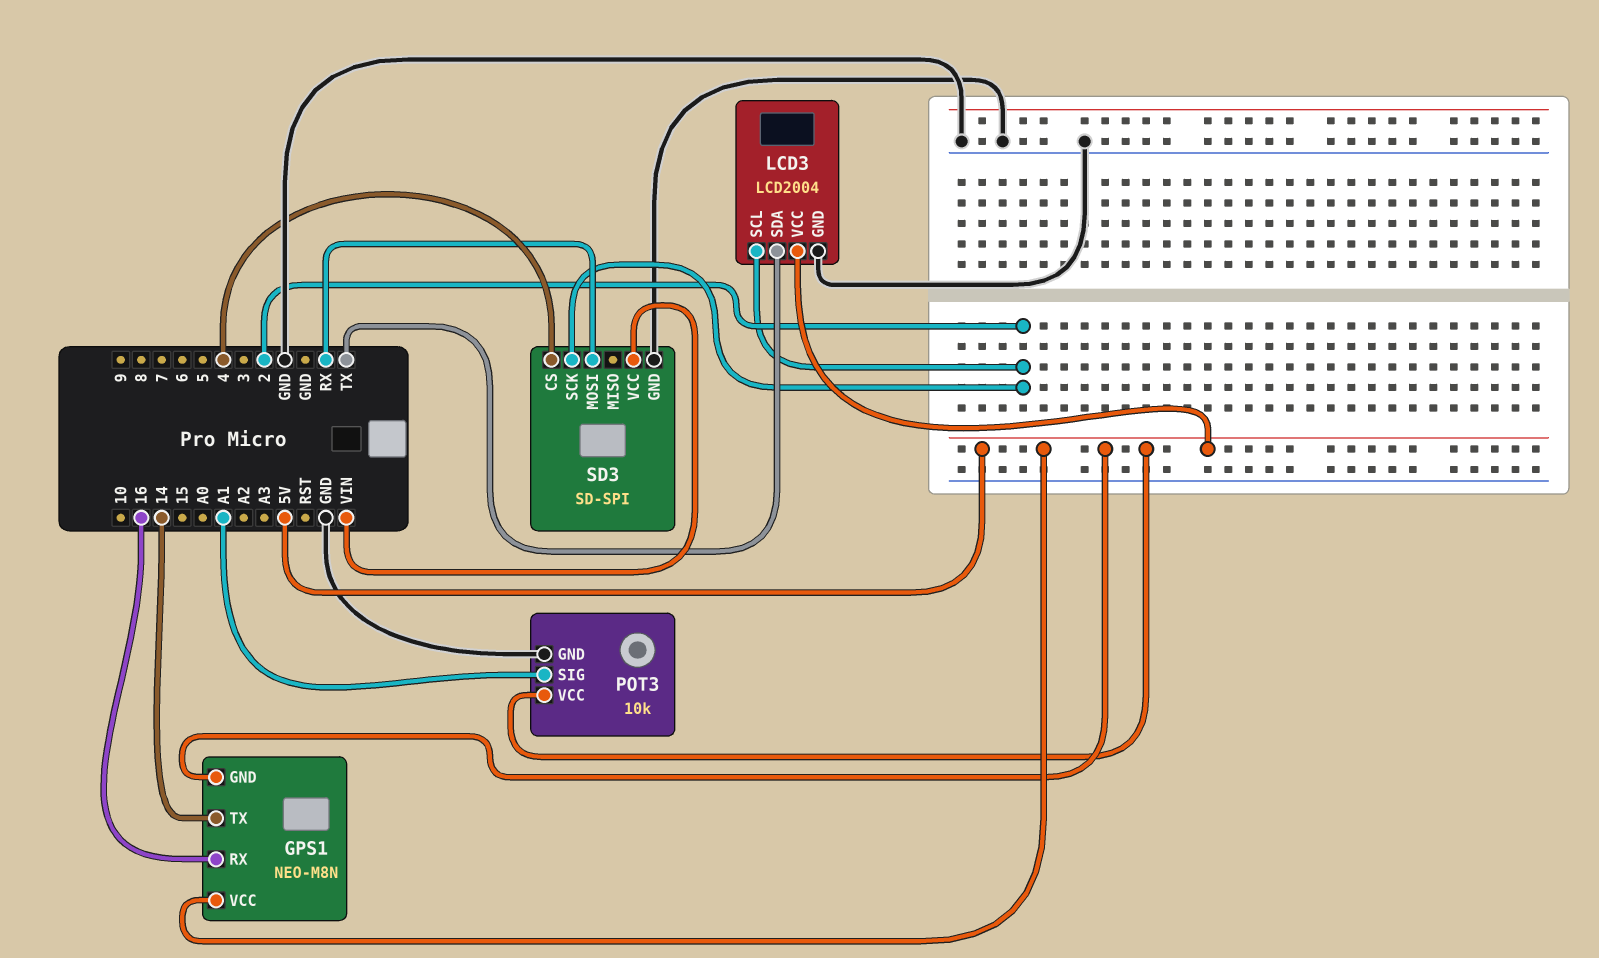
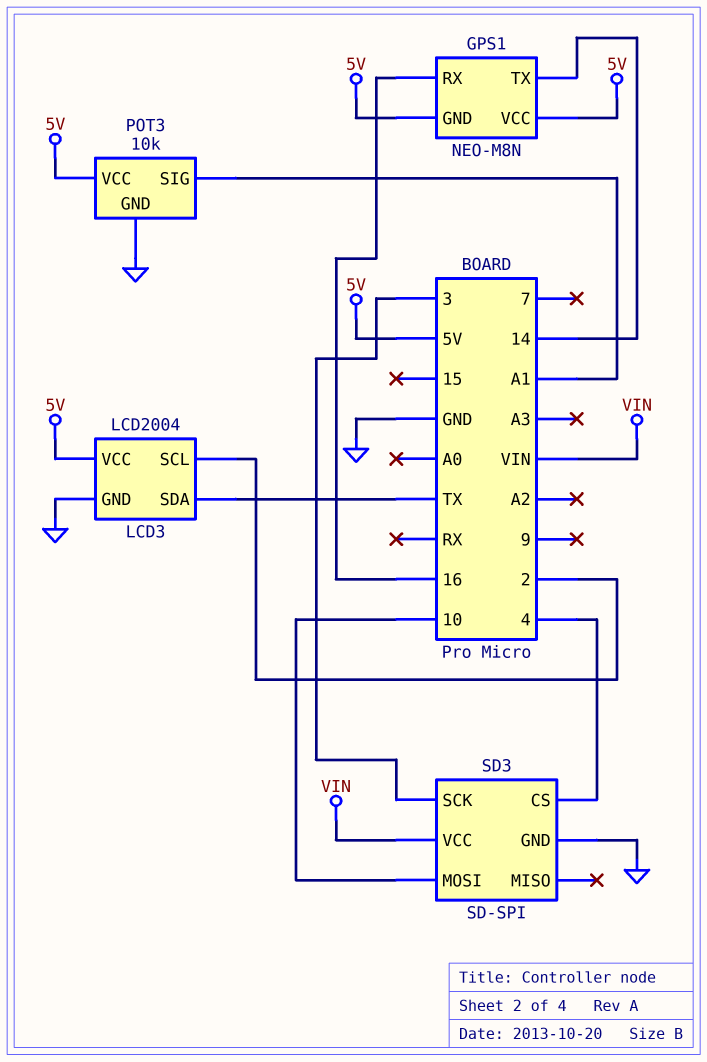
SD3 pin MOSI: RX -> 10
SD3 pin SCK: 2 -> 3

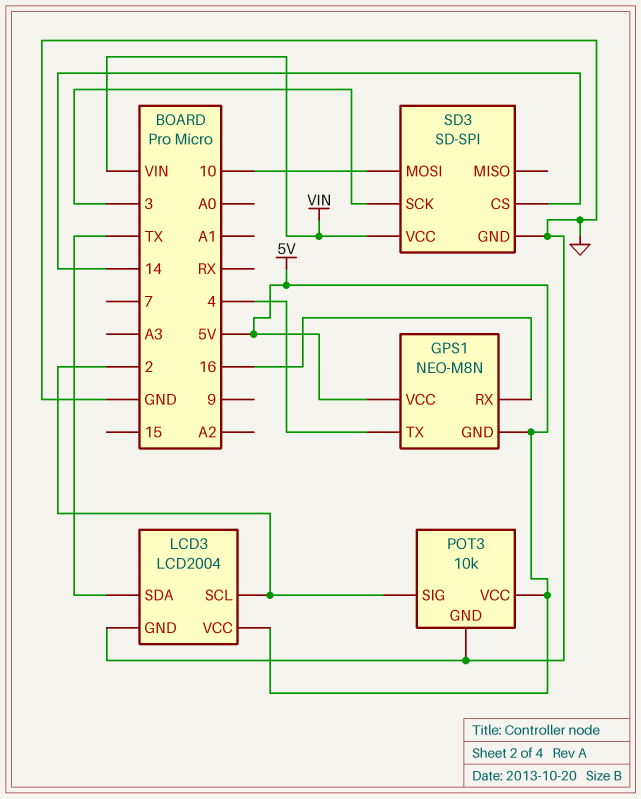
GPS1 pin TX: 14 -> 4
POT3 pin SIG: A1 -> 2
SD3 pin CS: 4 -> 14

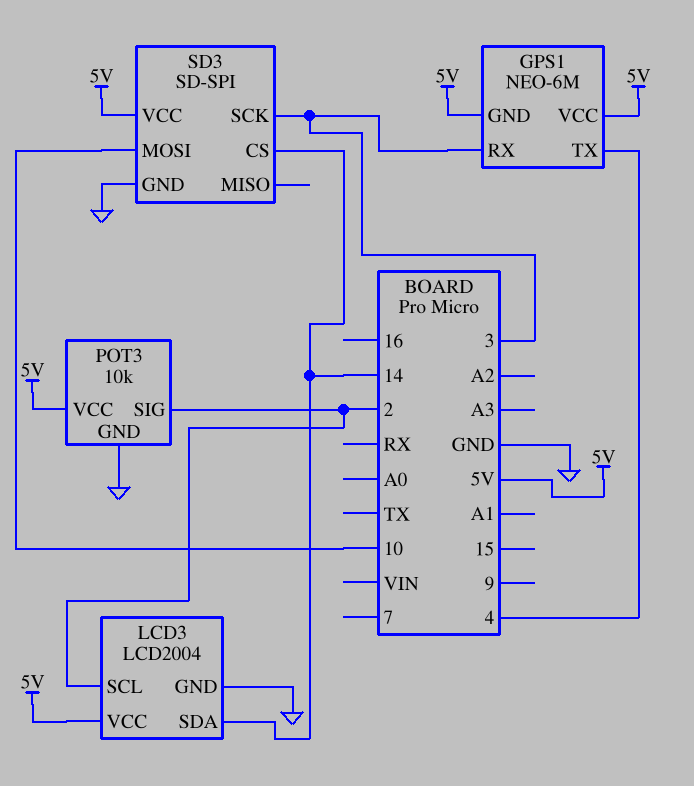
GPS1: NEO-M8N -> NEO-6M
GPS1 pin RX: 16 -> 3
LCD3 pin SDA: TX -> 14
SD3 pin VCC: VIN -> 5V

